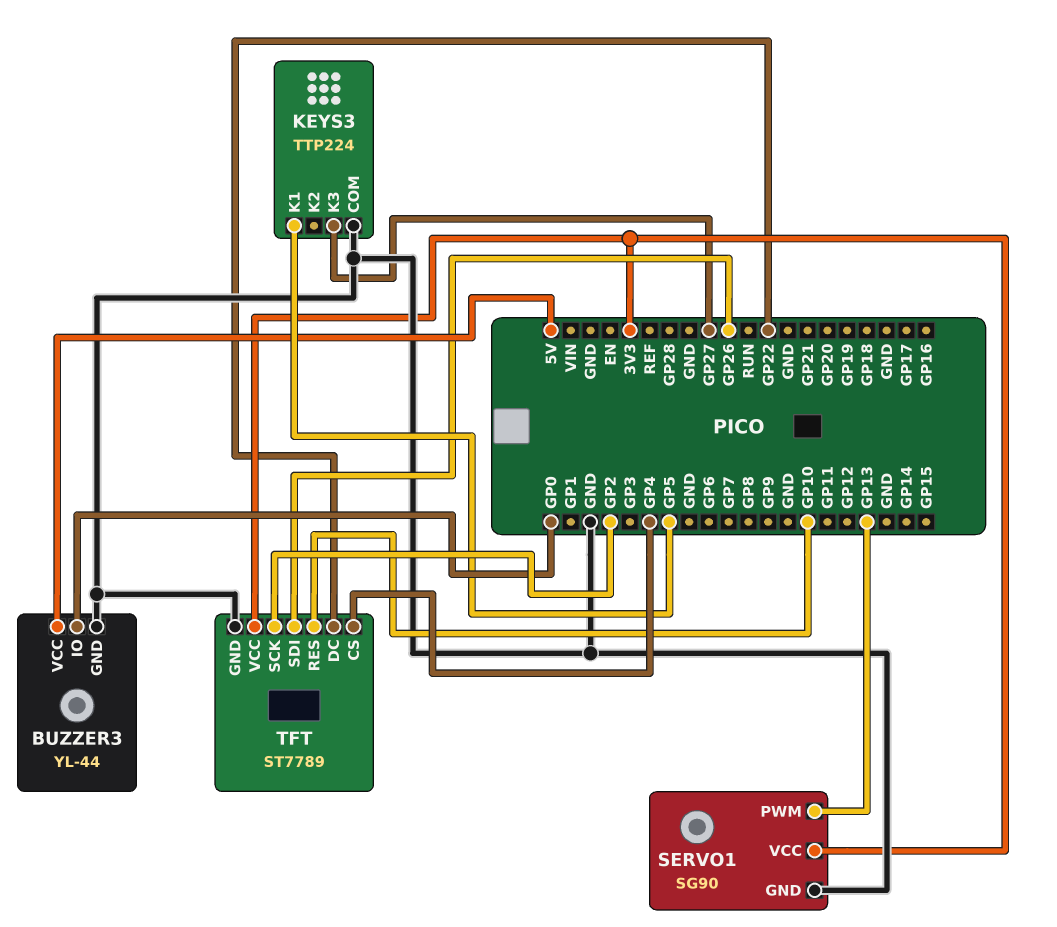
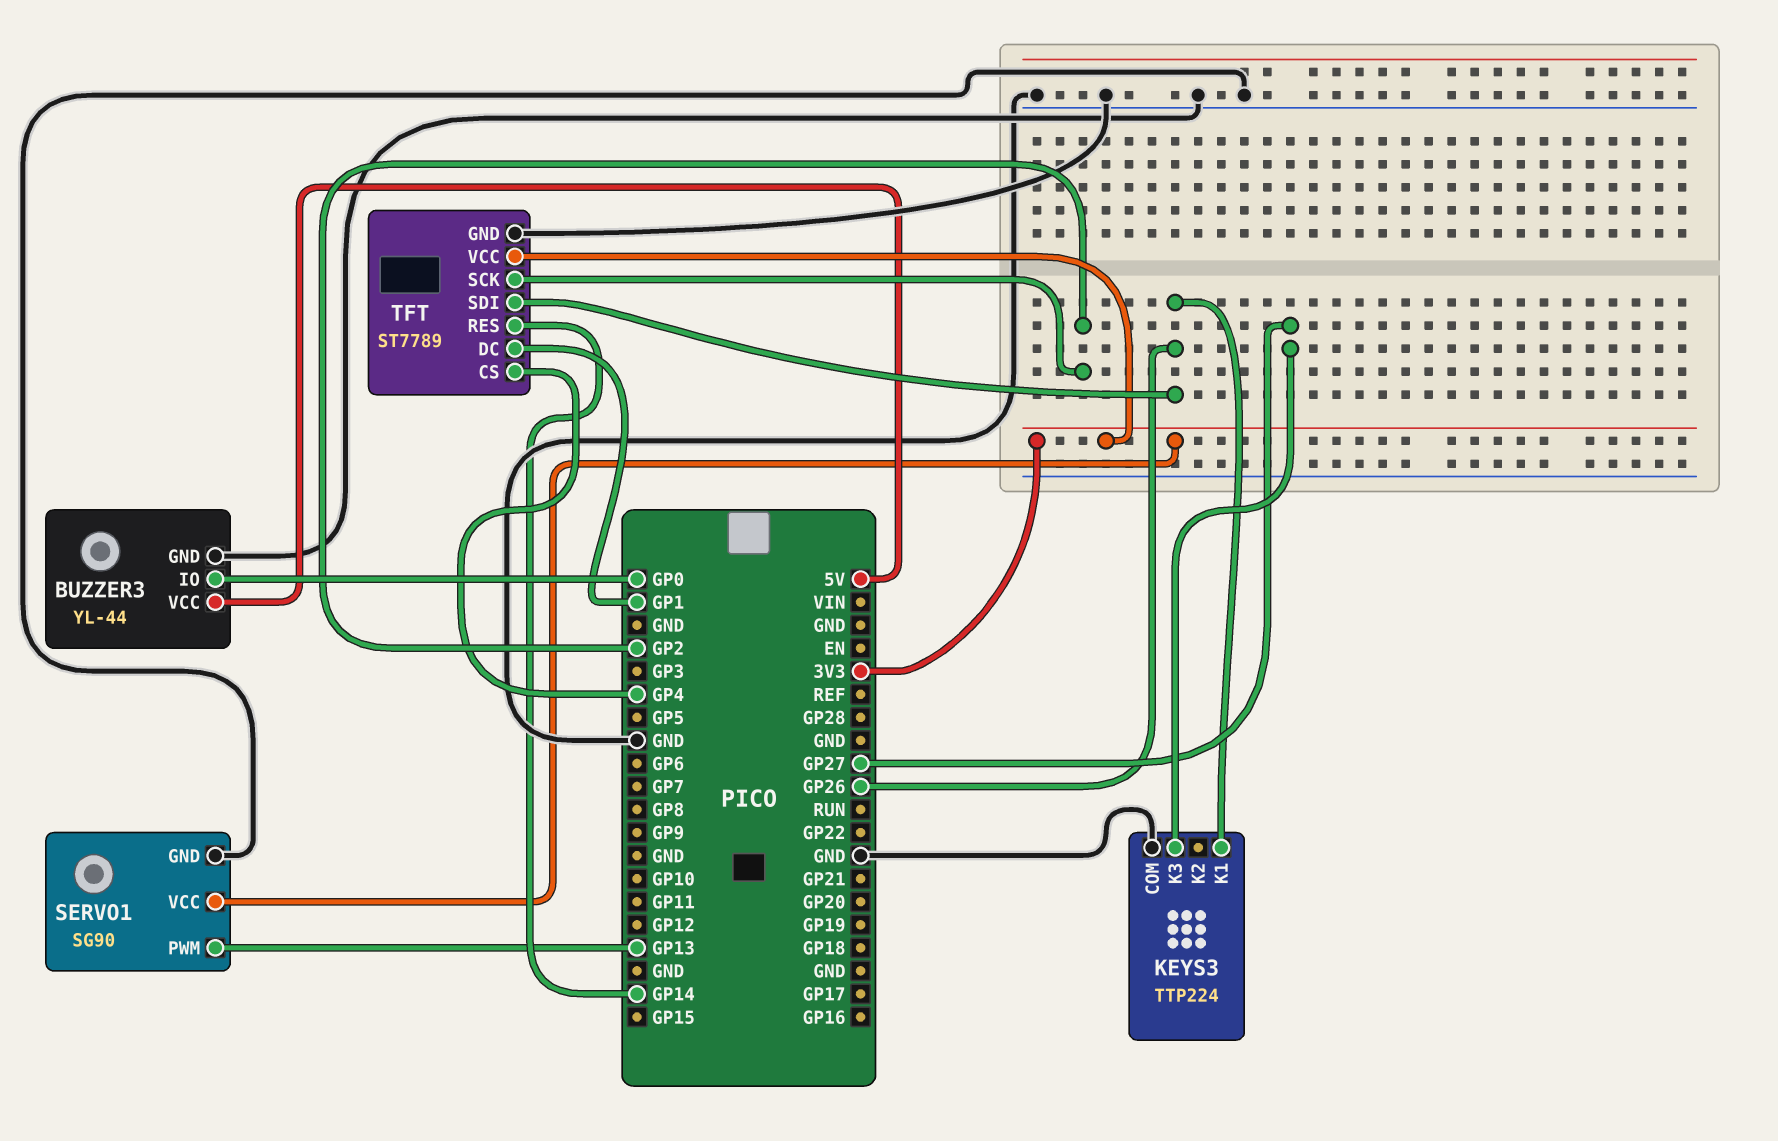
KEYS3 pin K1: GP5 -> GP26
TFT pin DC: GP22 -> GP1
TFT pin RES: GP10 -> GP14

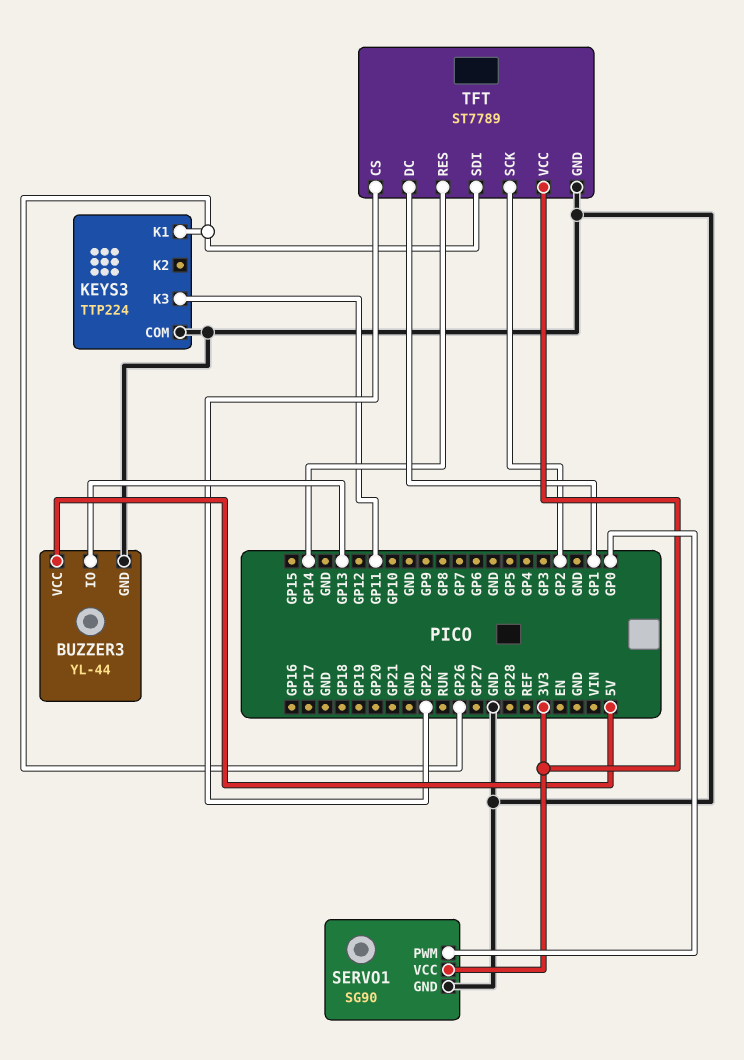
BUZZER3 pin IO: GP0 -> GP13
KEYS3 pin K3: GP27 -> GP11
SERVO1 pin PWM: GP13 -> GP0
TFT pin CS: GP4 -> GP22

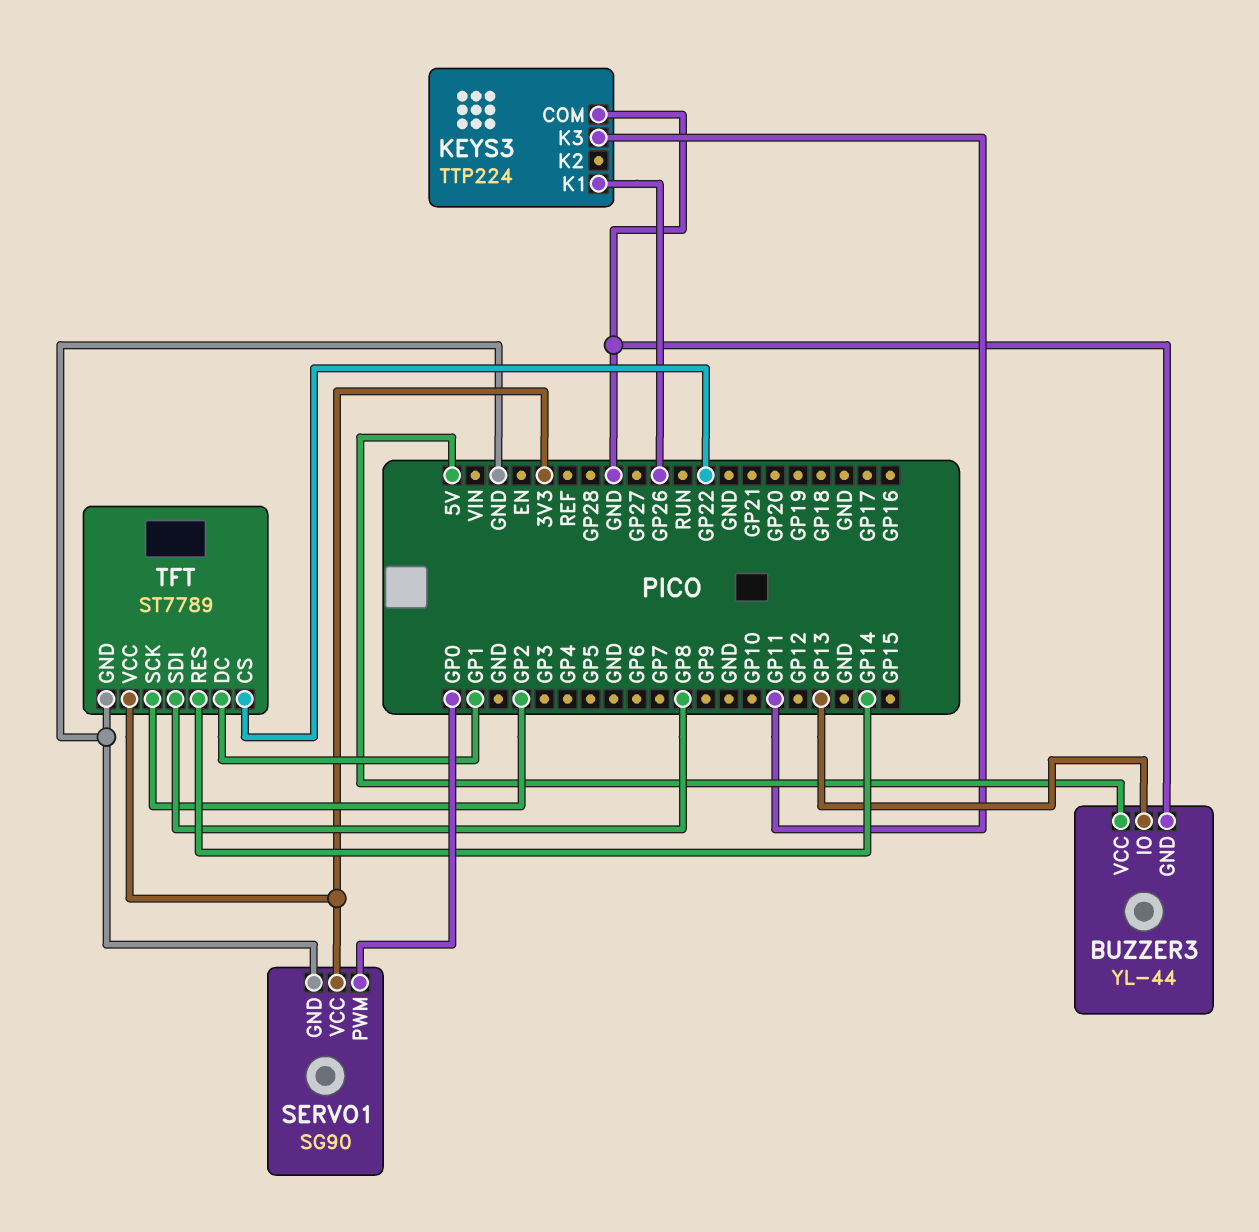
TFT pin SDI: GP26 -> GP8

